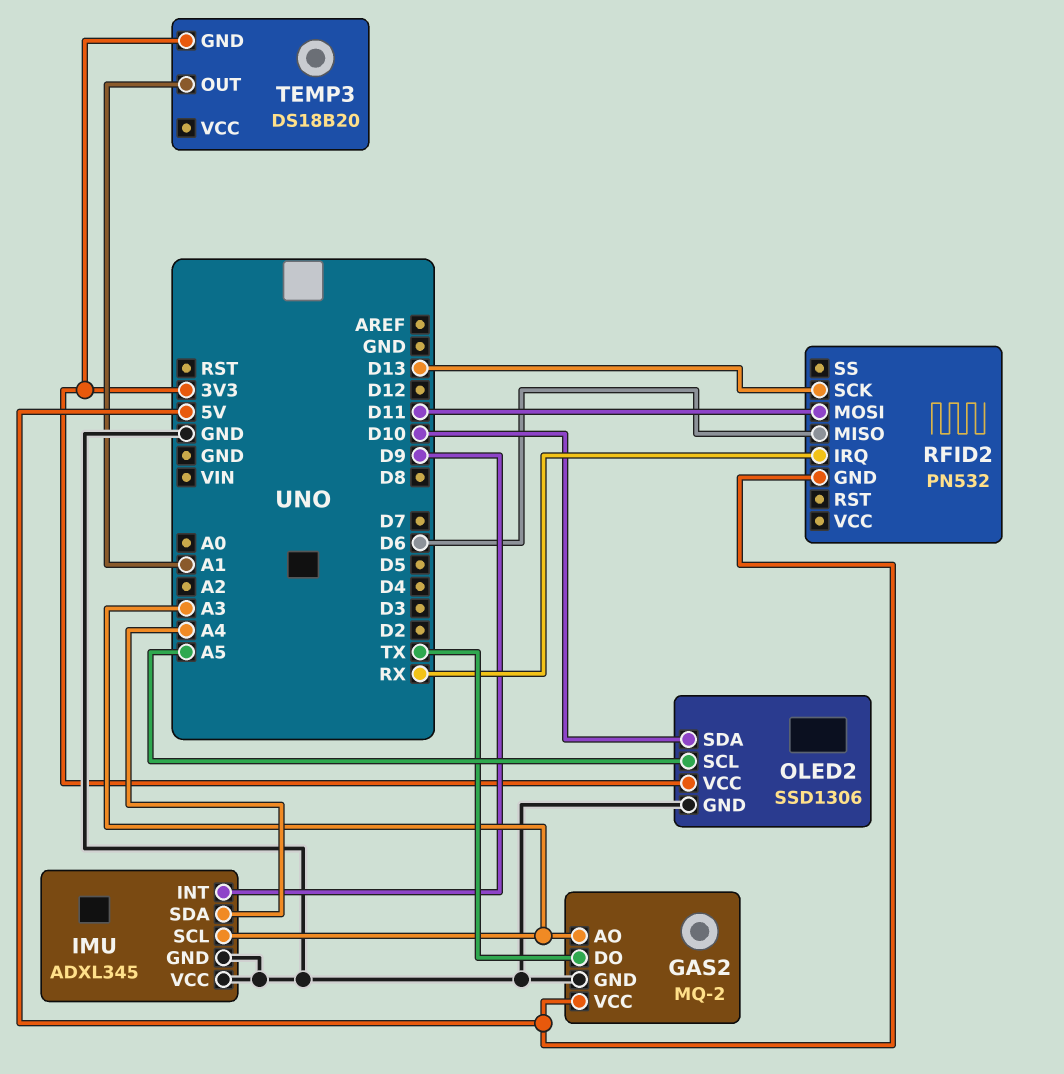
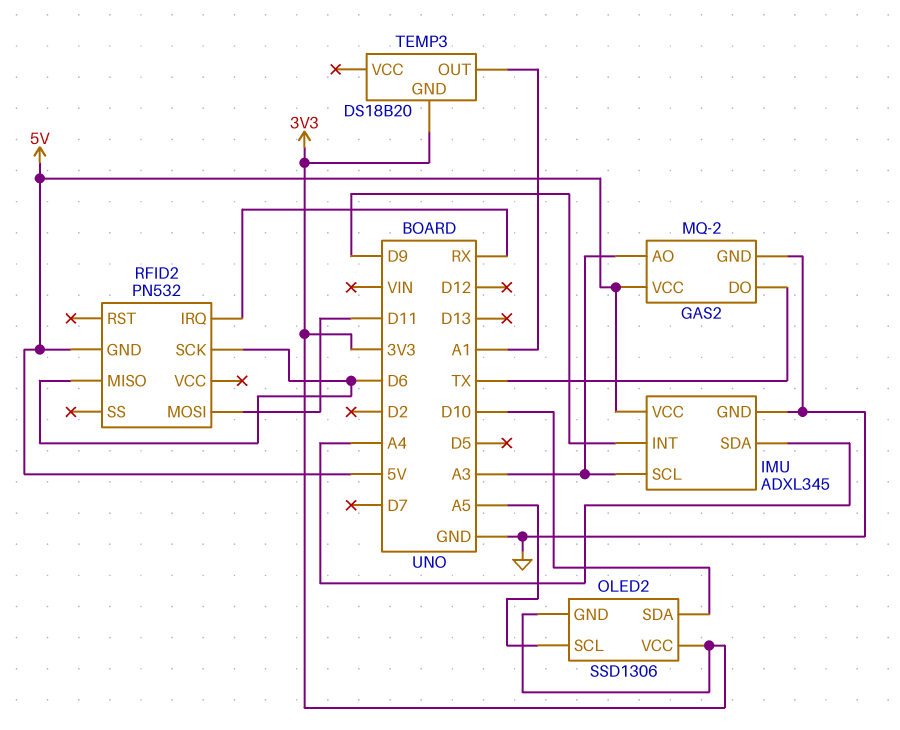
IMU pin VCC: GND -> 5V
OLED2 pin GND: GND -> 3V3
RFID2 pin SCK: D13 -> D6

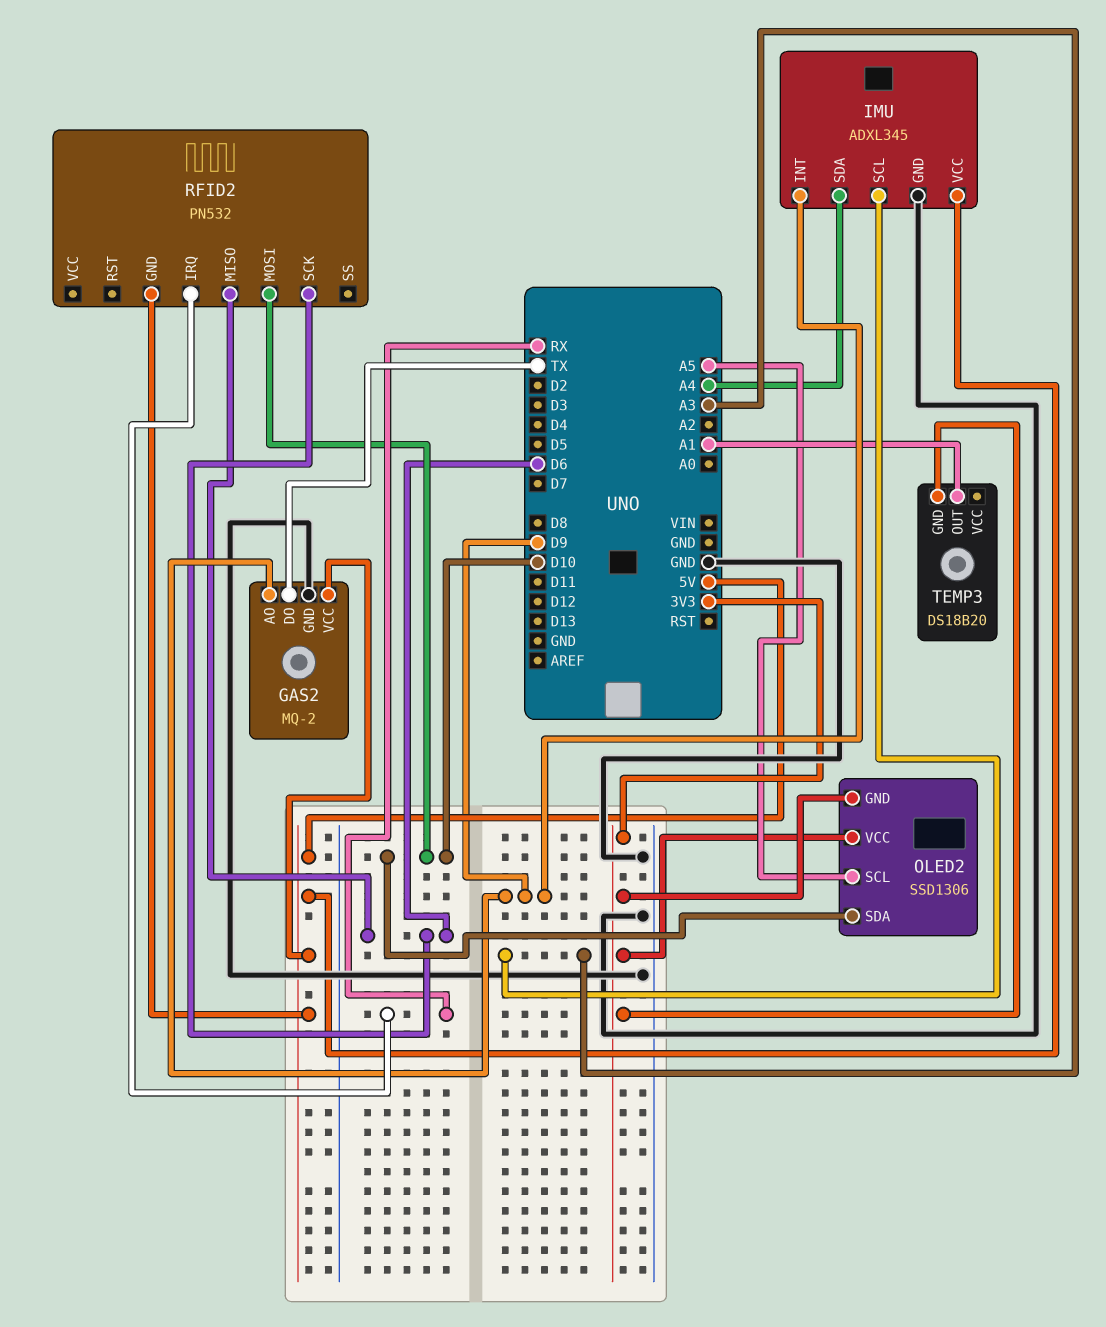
GAS2 pin AO: A3 -> D9
RFID2 pin MOSI: D11 -> D10

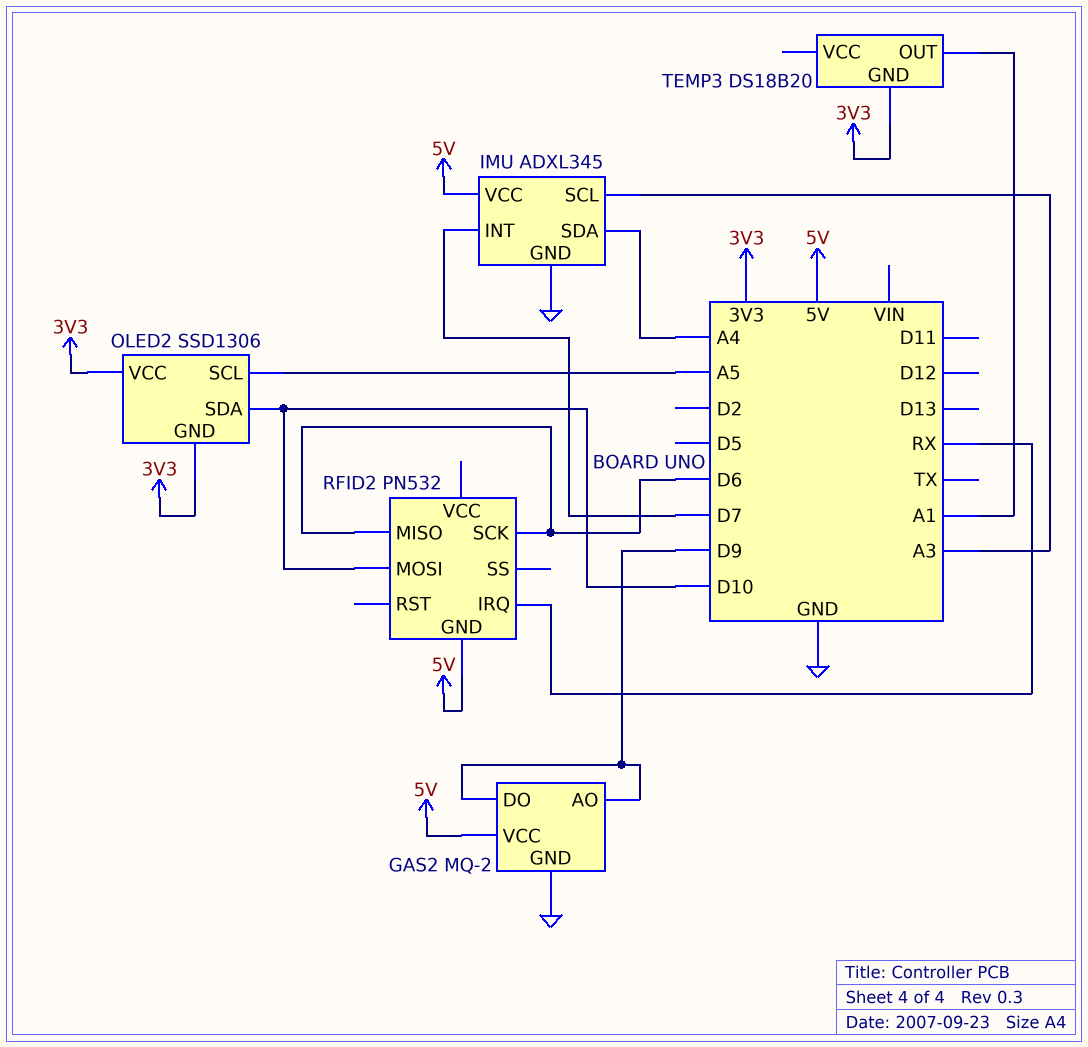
GAS2 pin DO: TX -> D9
IMU pin INT: D9 -> D7

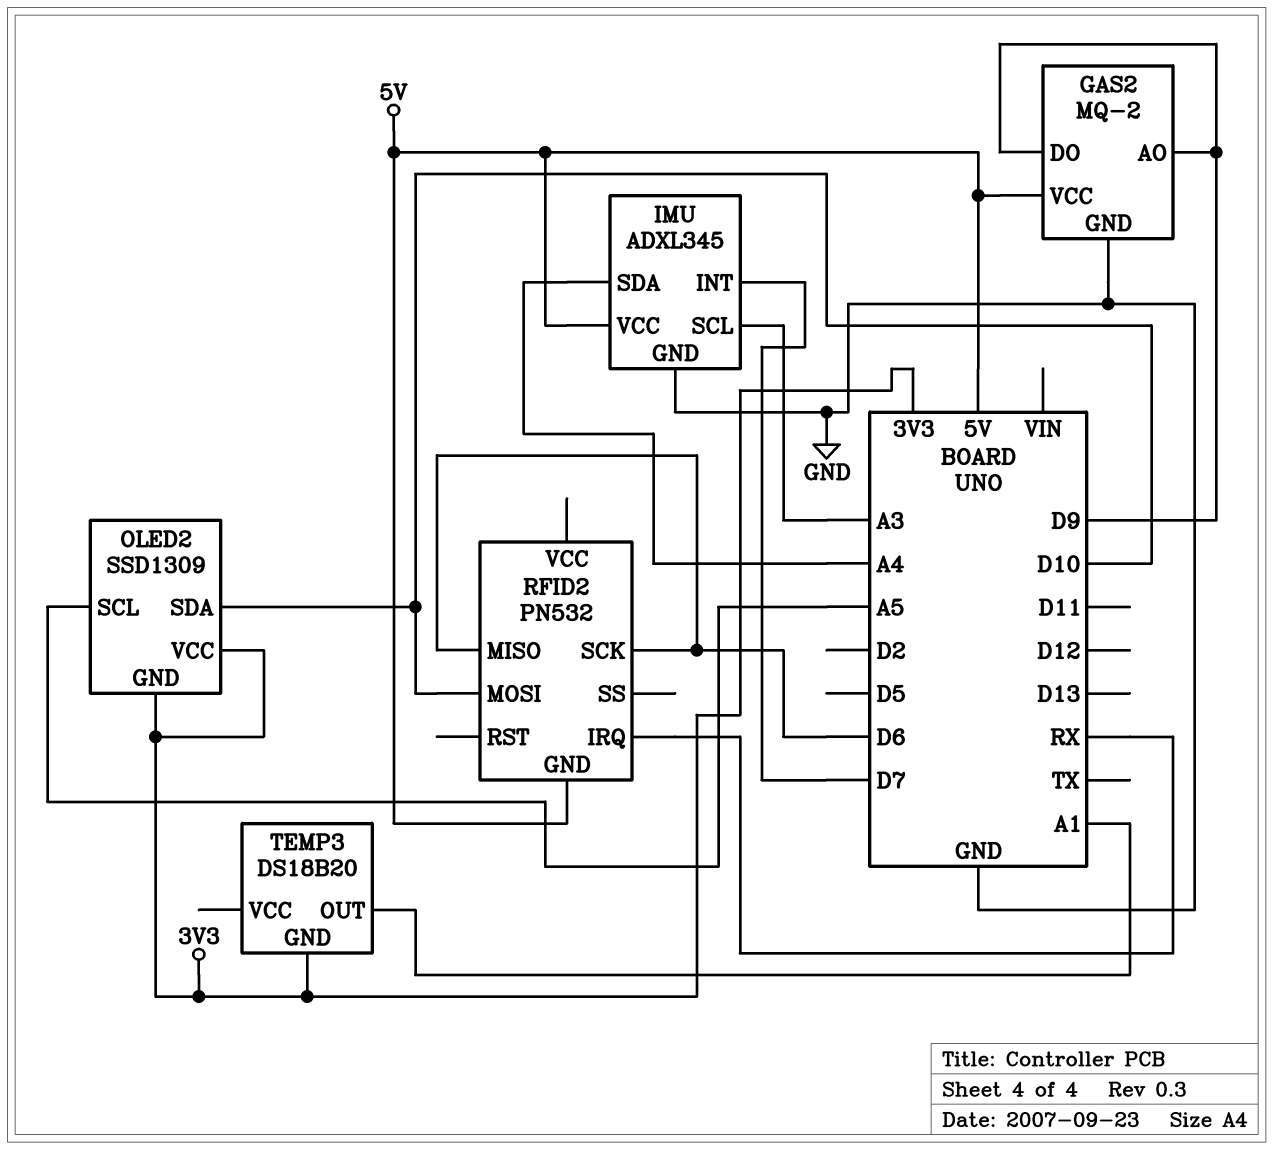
OLED2: SSD1306 -> SSD1309

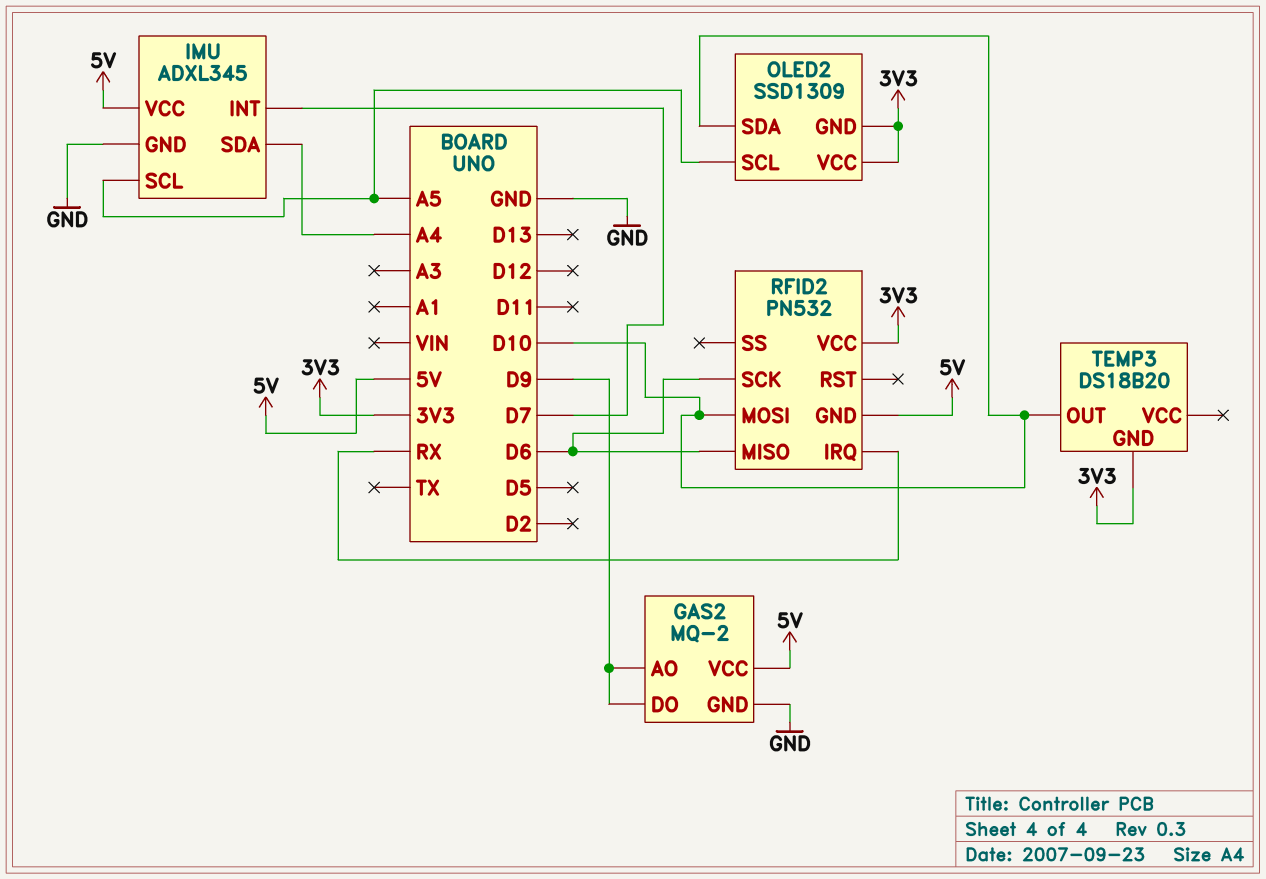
IMU pin SCL: A3 -> A5
RFID2 pin VCC: none -> 3V3
TEMP3 pin OUT: A1 -> D10

